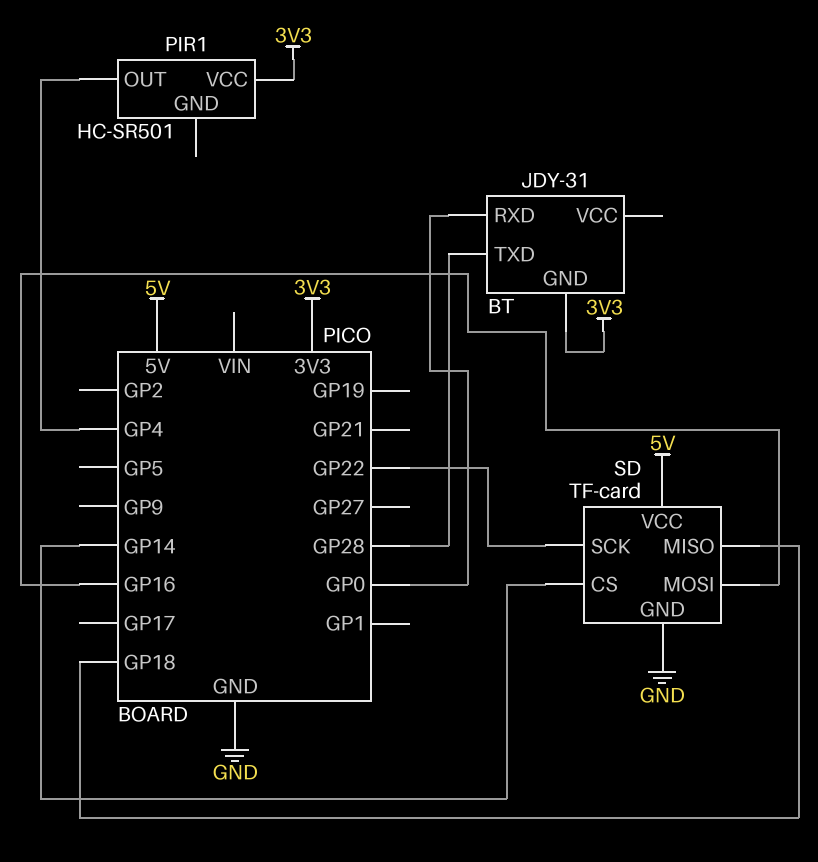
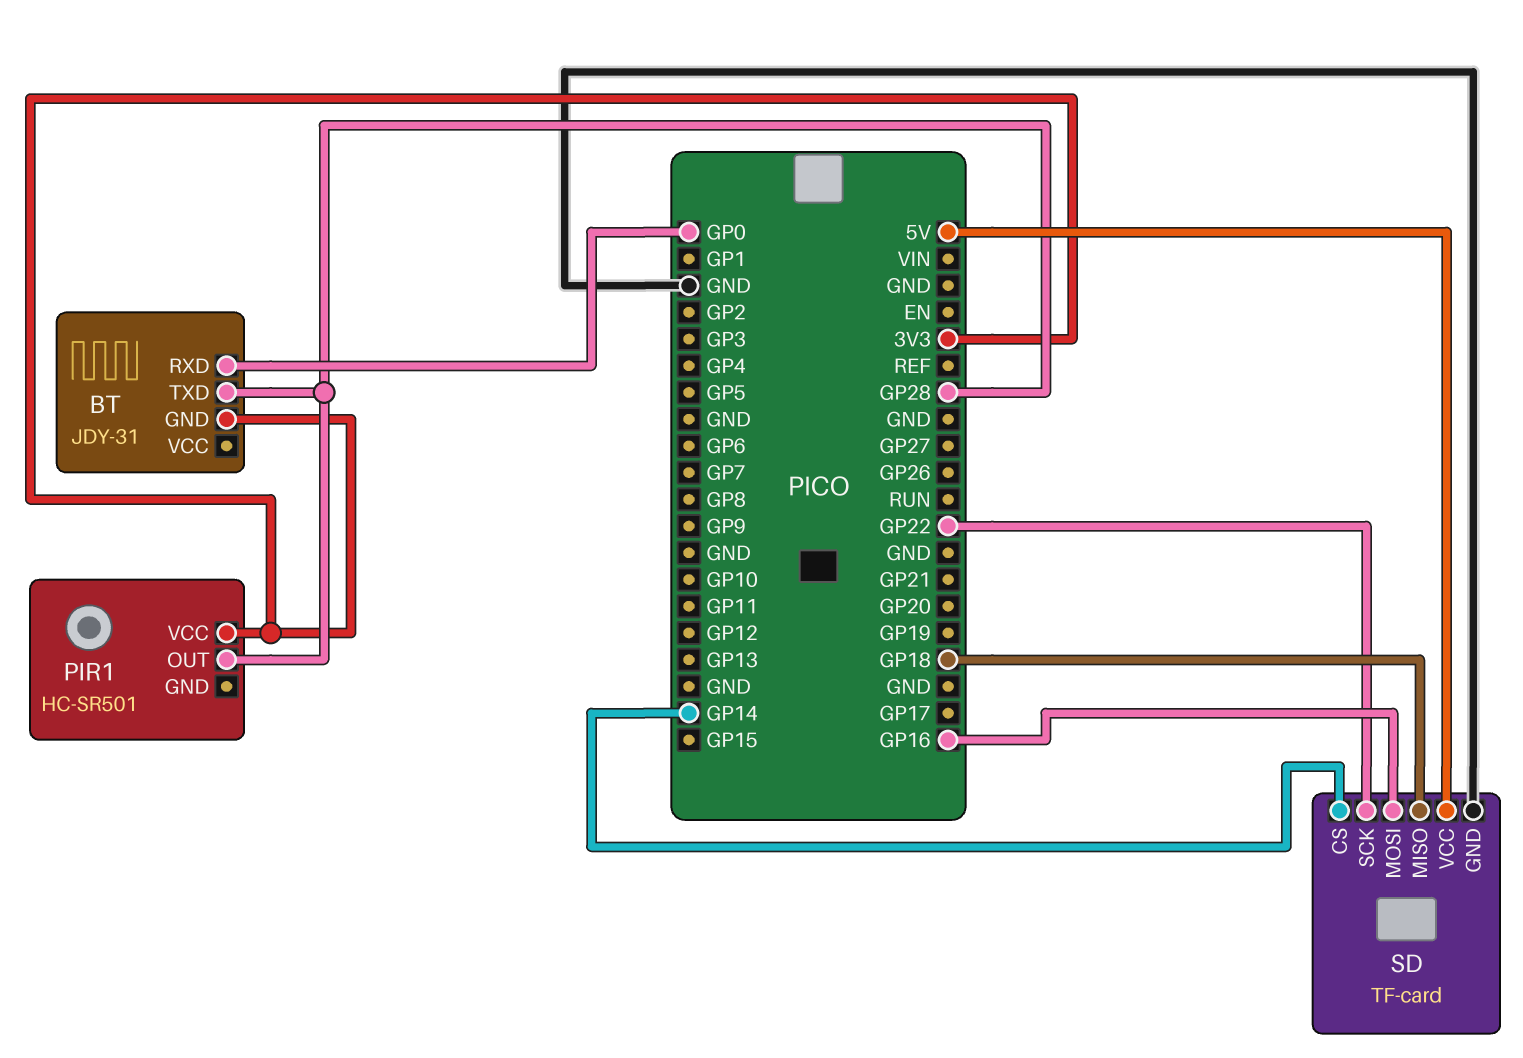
PIR1 pin OUT: GP4 -> GP28

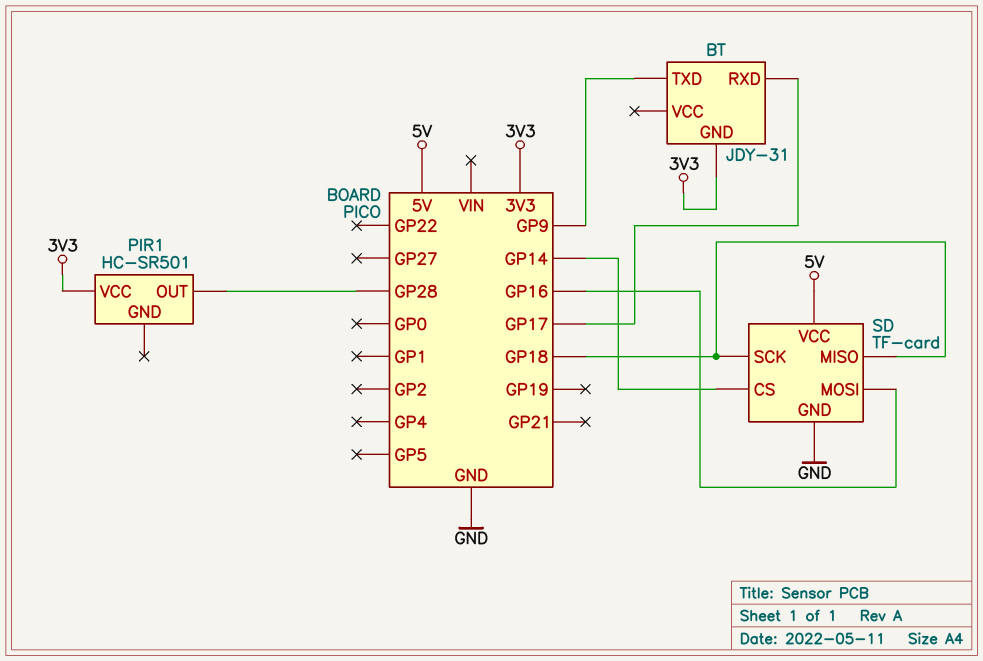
BT pin RXD: GP0 -> GP17
BT pin TXD: GP28 -> GP9
SD pin SCK: GP22 -> GP18

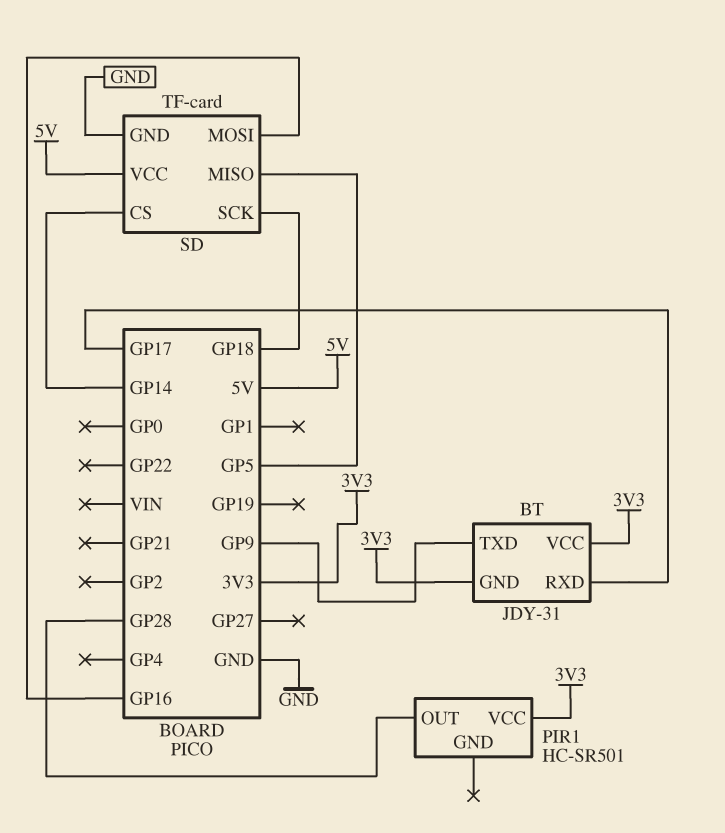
BT pin VCC: none -> 3V3
SD pin MISO: GP18 -> GP5

